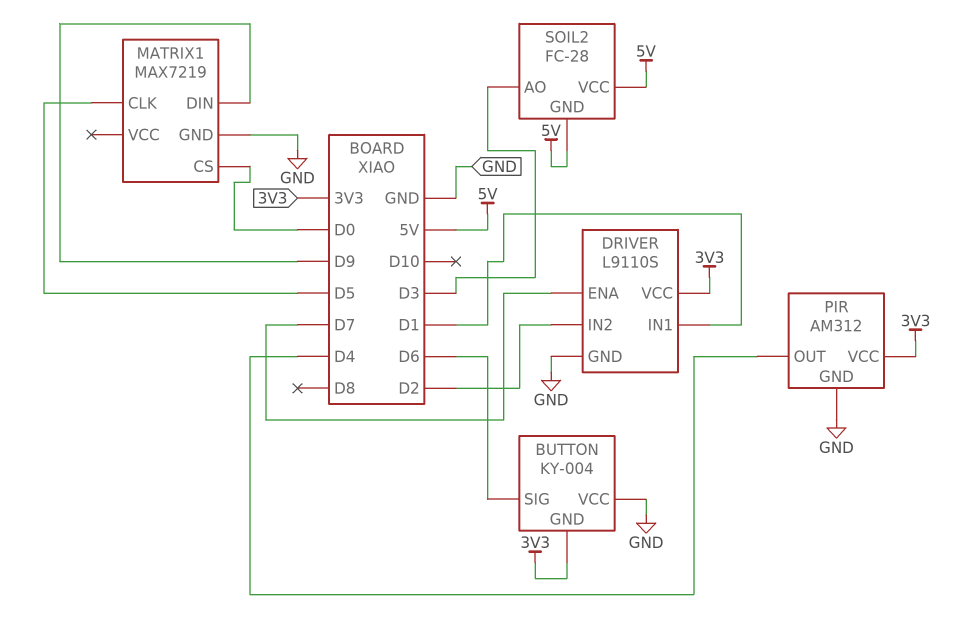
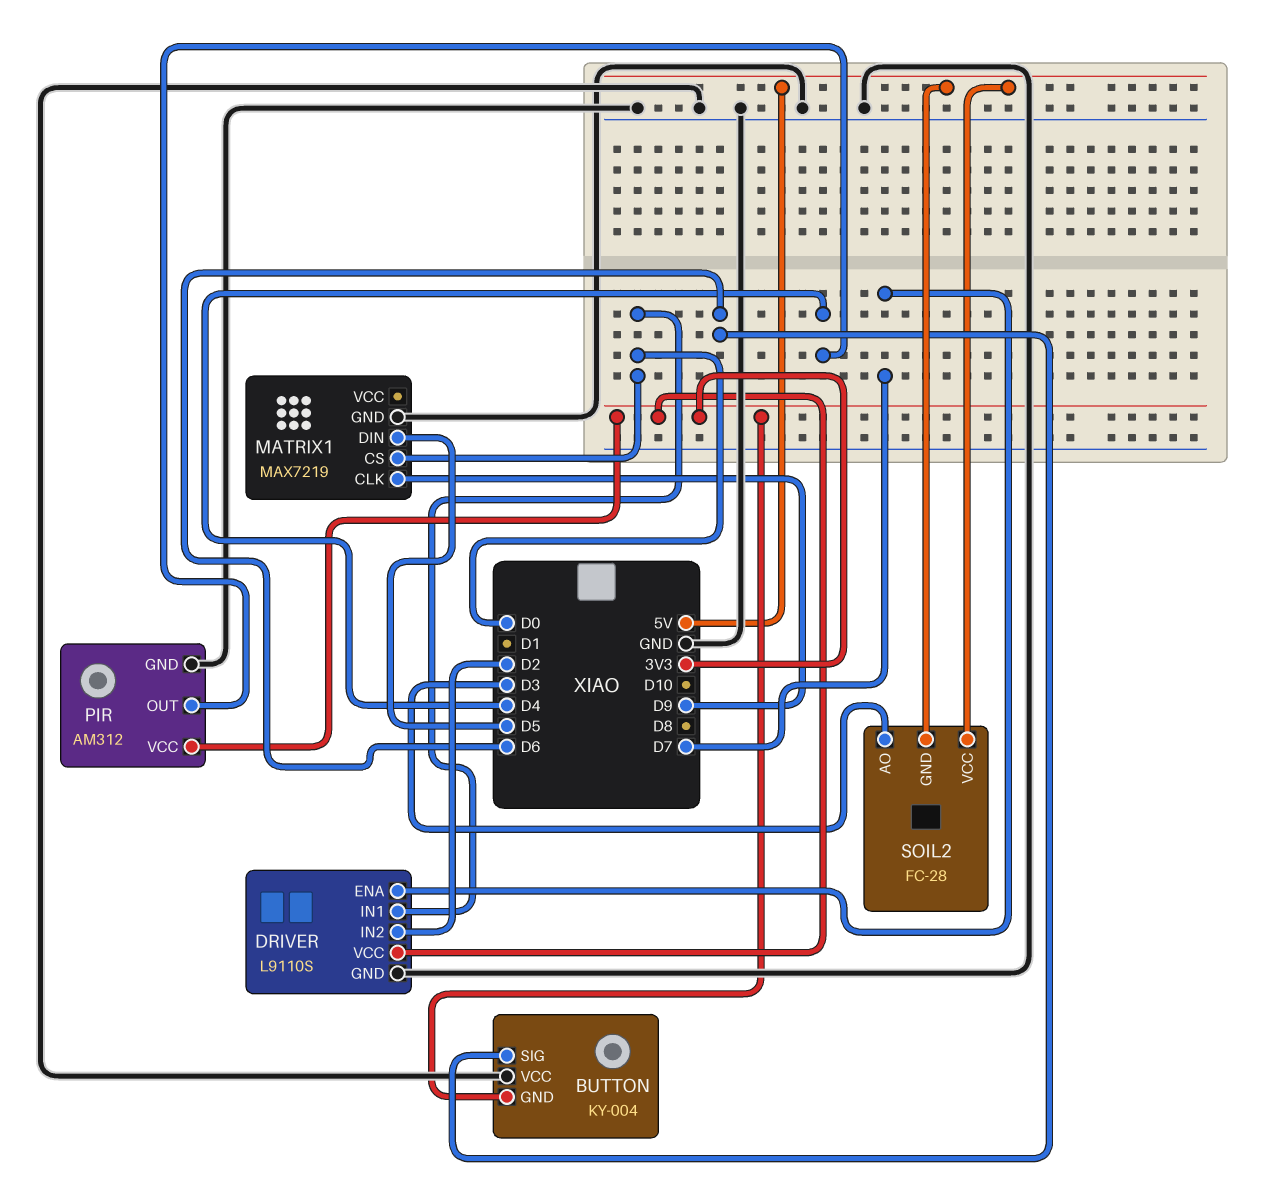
DRIVER pin IN1: D1 -> D0
MATRIX1 pin CLK: D5 -> D9
MATRIX1 pin DIN: D9 -> D5

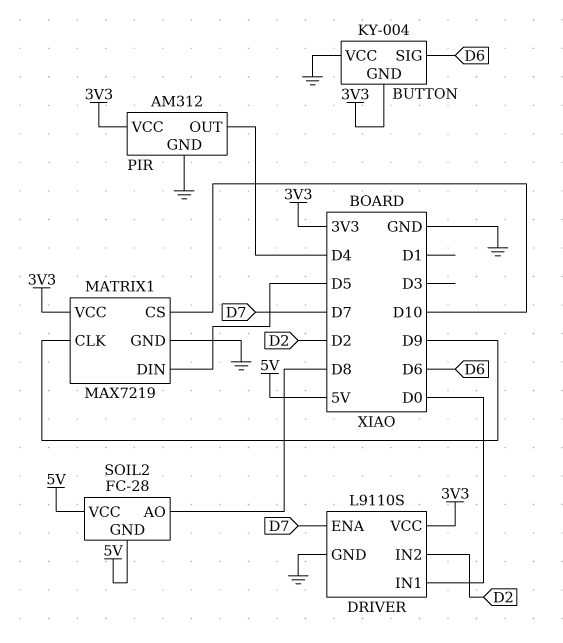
MATRIX1 pin CS: D0 -> D10
MATRIX1 pin VCC: none -> 3V3
SOIL2 pin AO: D3 -> D8

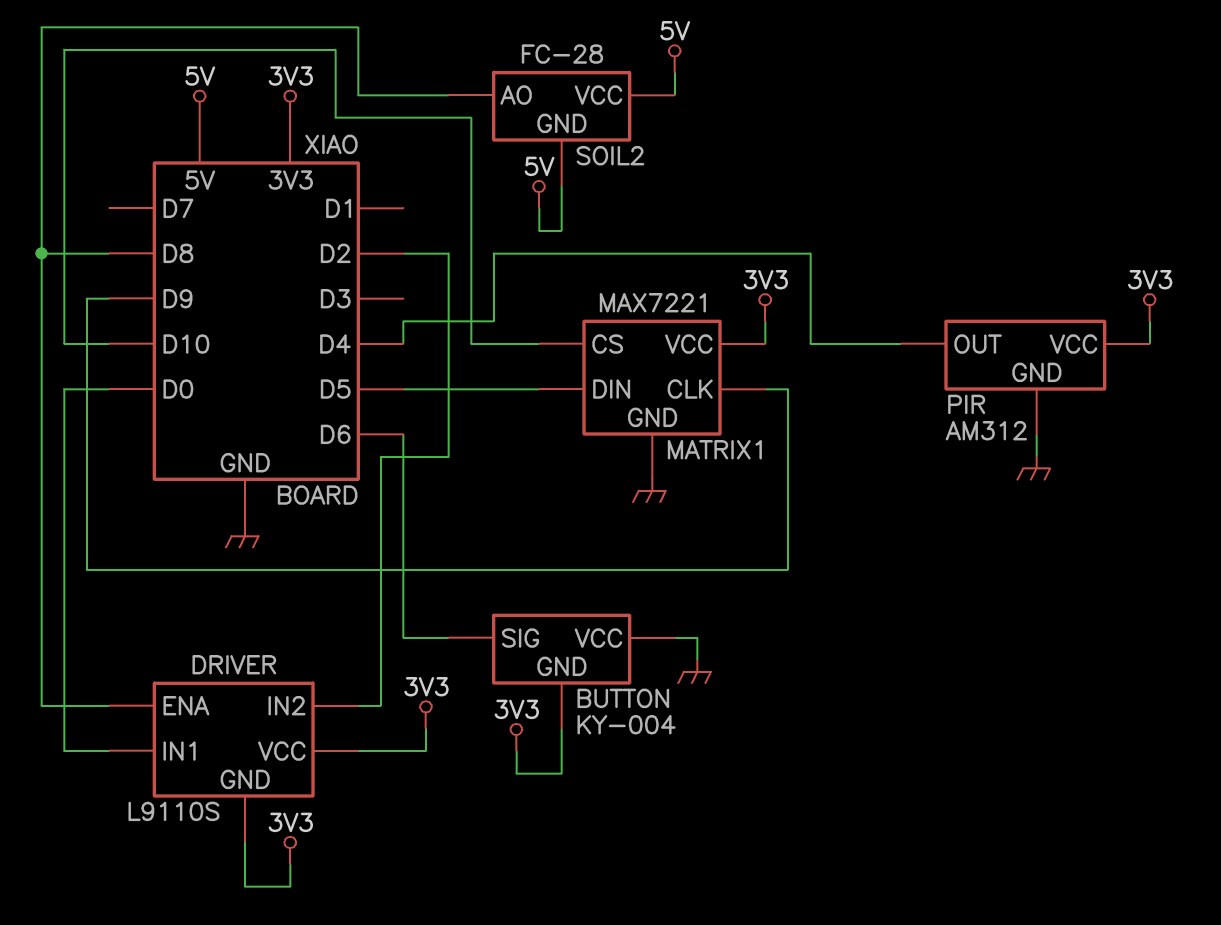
DRIVER pin ENA: D7 -> D8
DRIVER pin GND: GND -> 3V3
MATRIX1: MAX7219 -> MAX7221

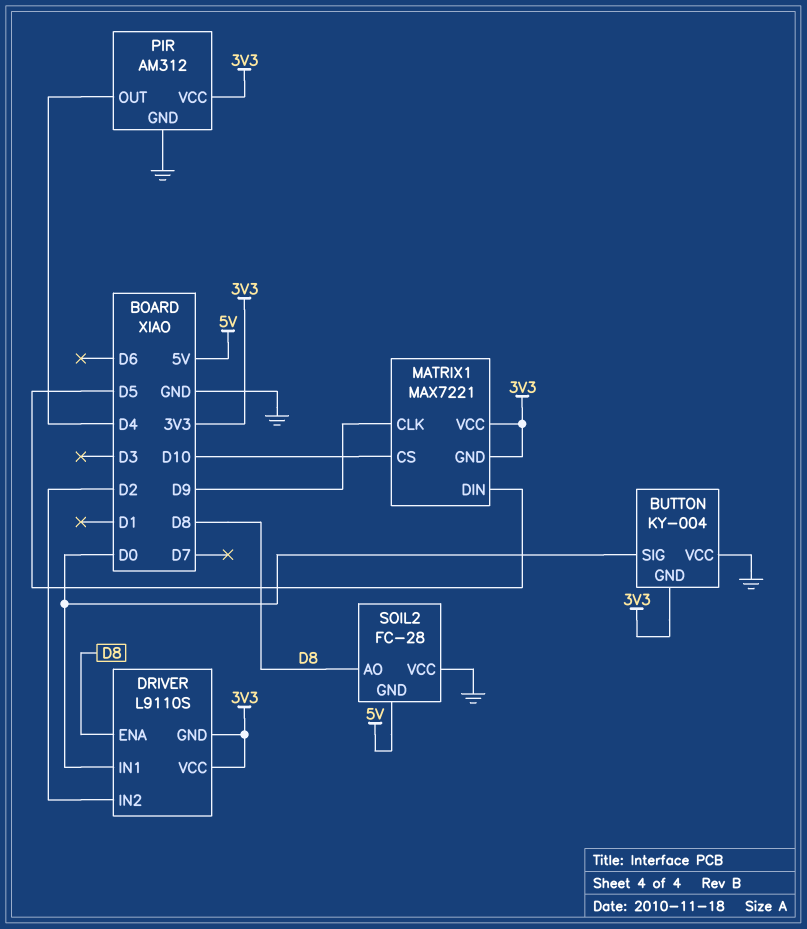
BUTTON pin SIG: D6 -> D0
MATRIX1 pin GND: GND -> 3V3
SOIL2 pin VCC: 5V -> GND

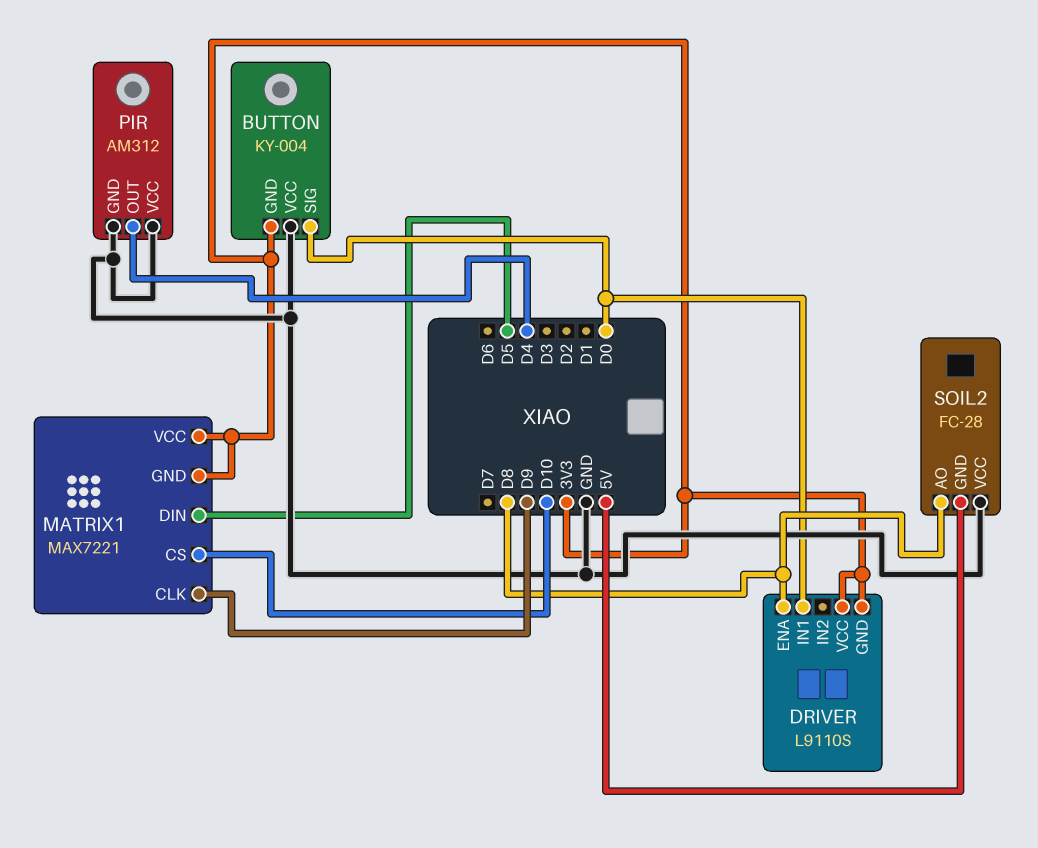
DRIVER pin IN2: D2 -> none
PIR pin VCC: 3V3 -> GND

